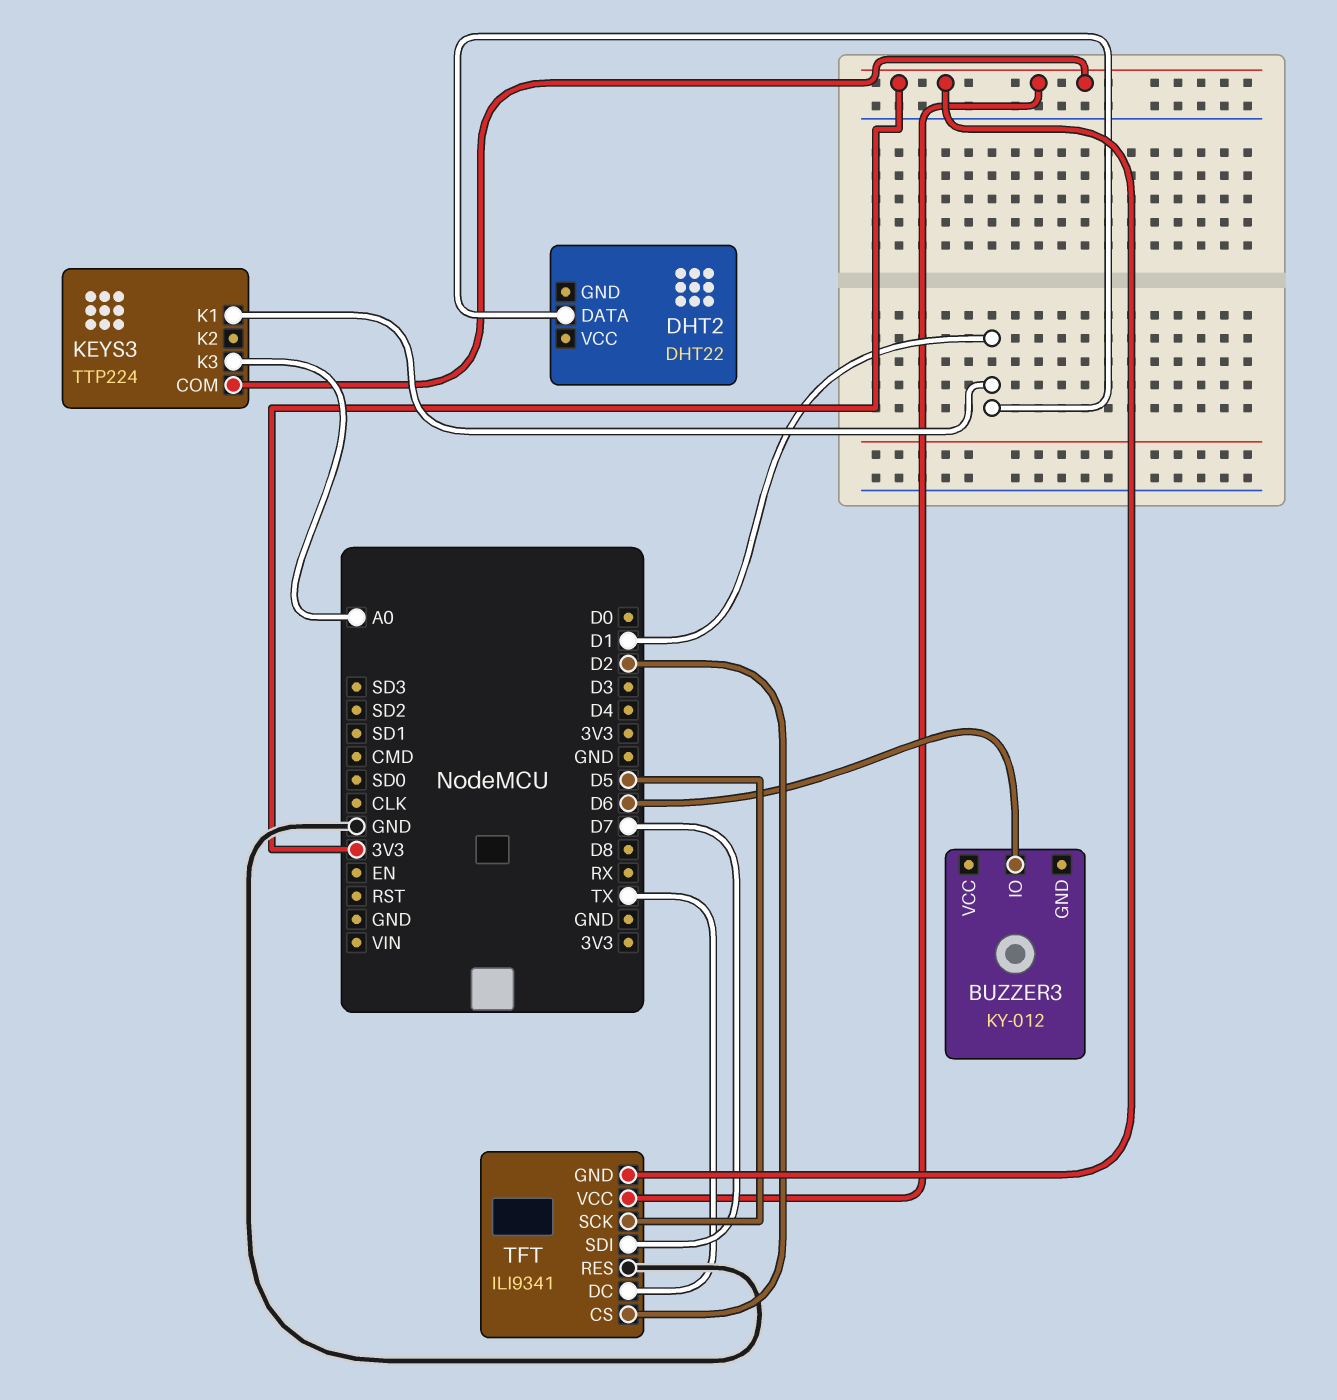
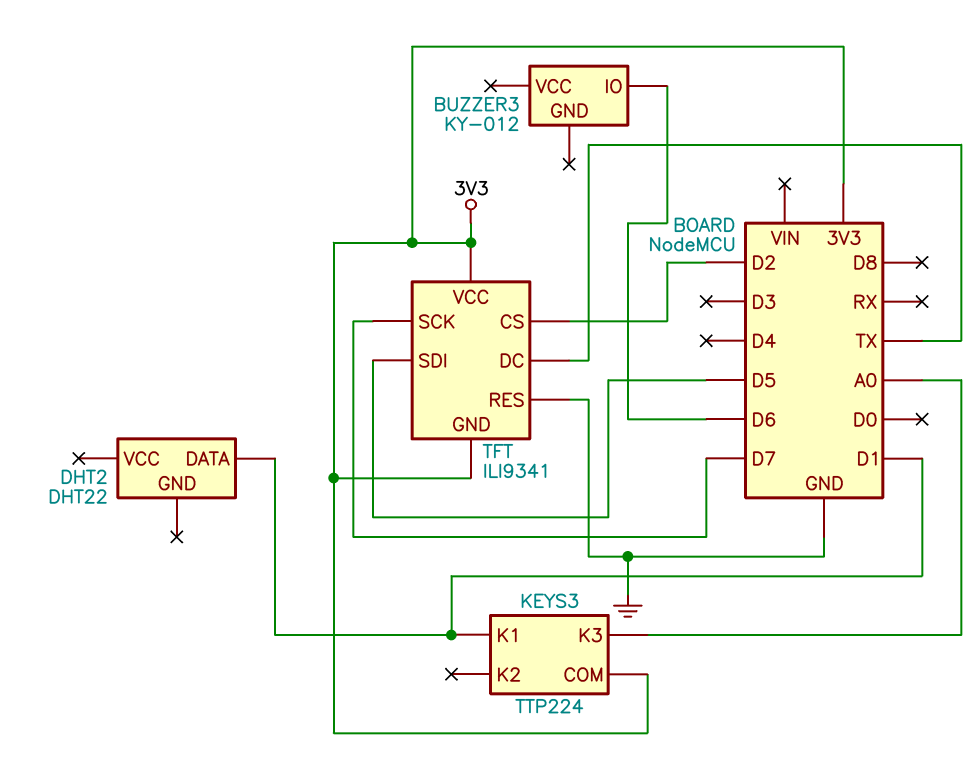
TFT pin SCK: D5 -> D7
TFT pin SDI: D7 -> D5

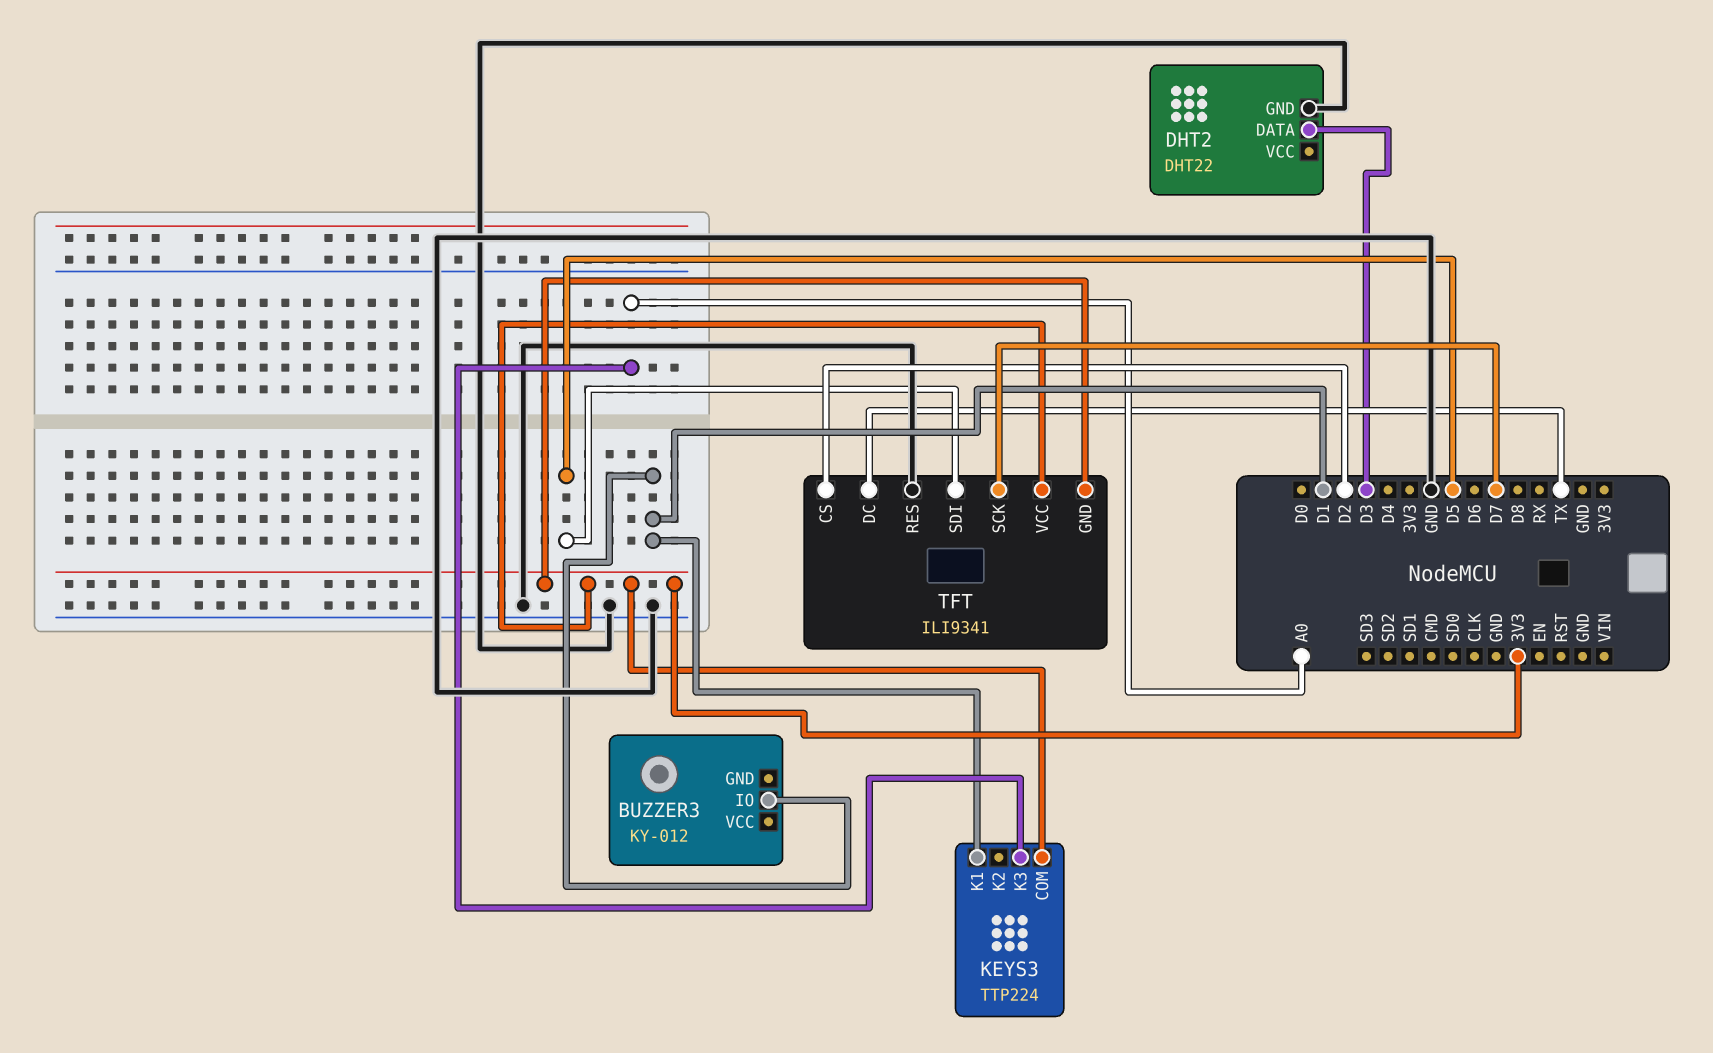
BUZZER3 pin IO: D6 -> D1
DHT2 pin DATA: D1 -> D3
DHT2 pin GND: none -> GND

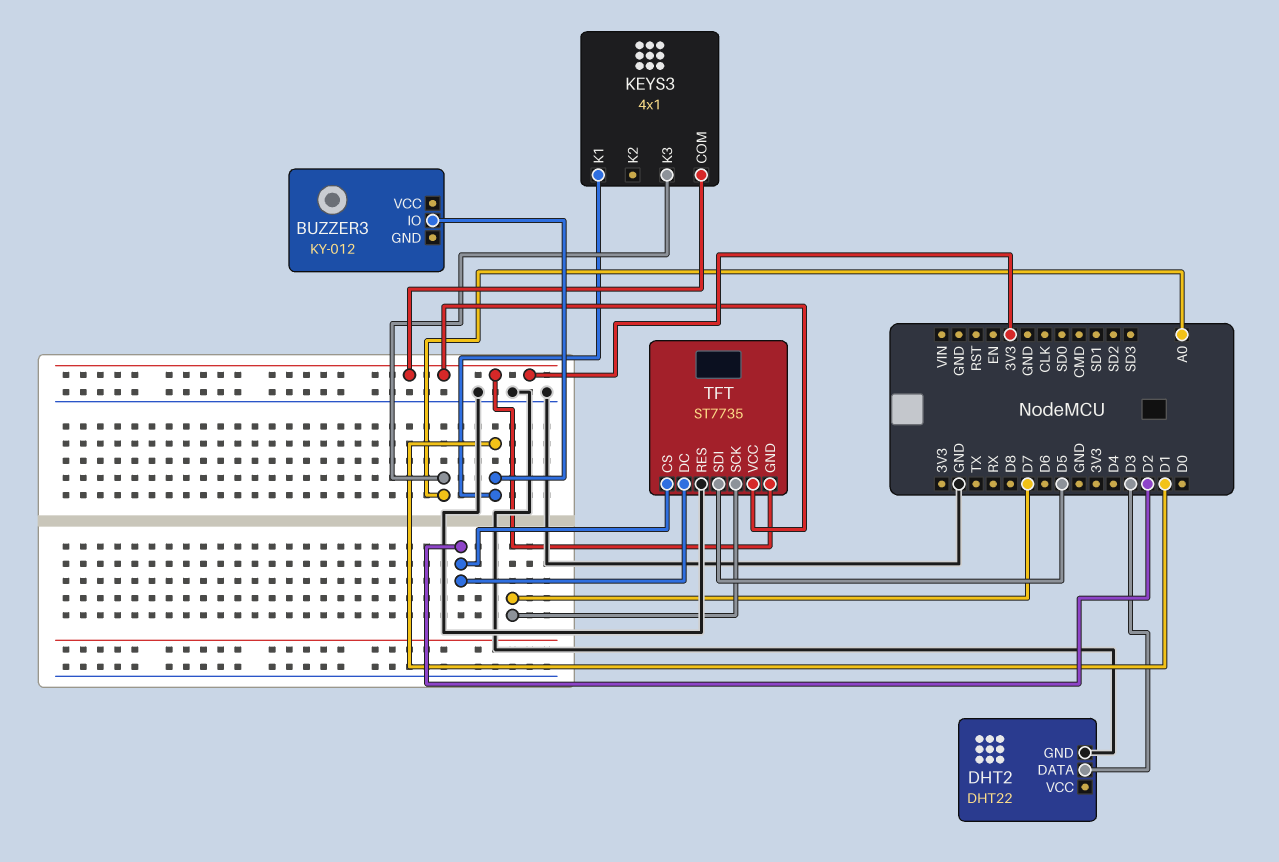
KEYS3: TTP224 -> 4x1
TFT: ILI9341 -> ST7735
TFT pin DC: TX -> D2

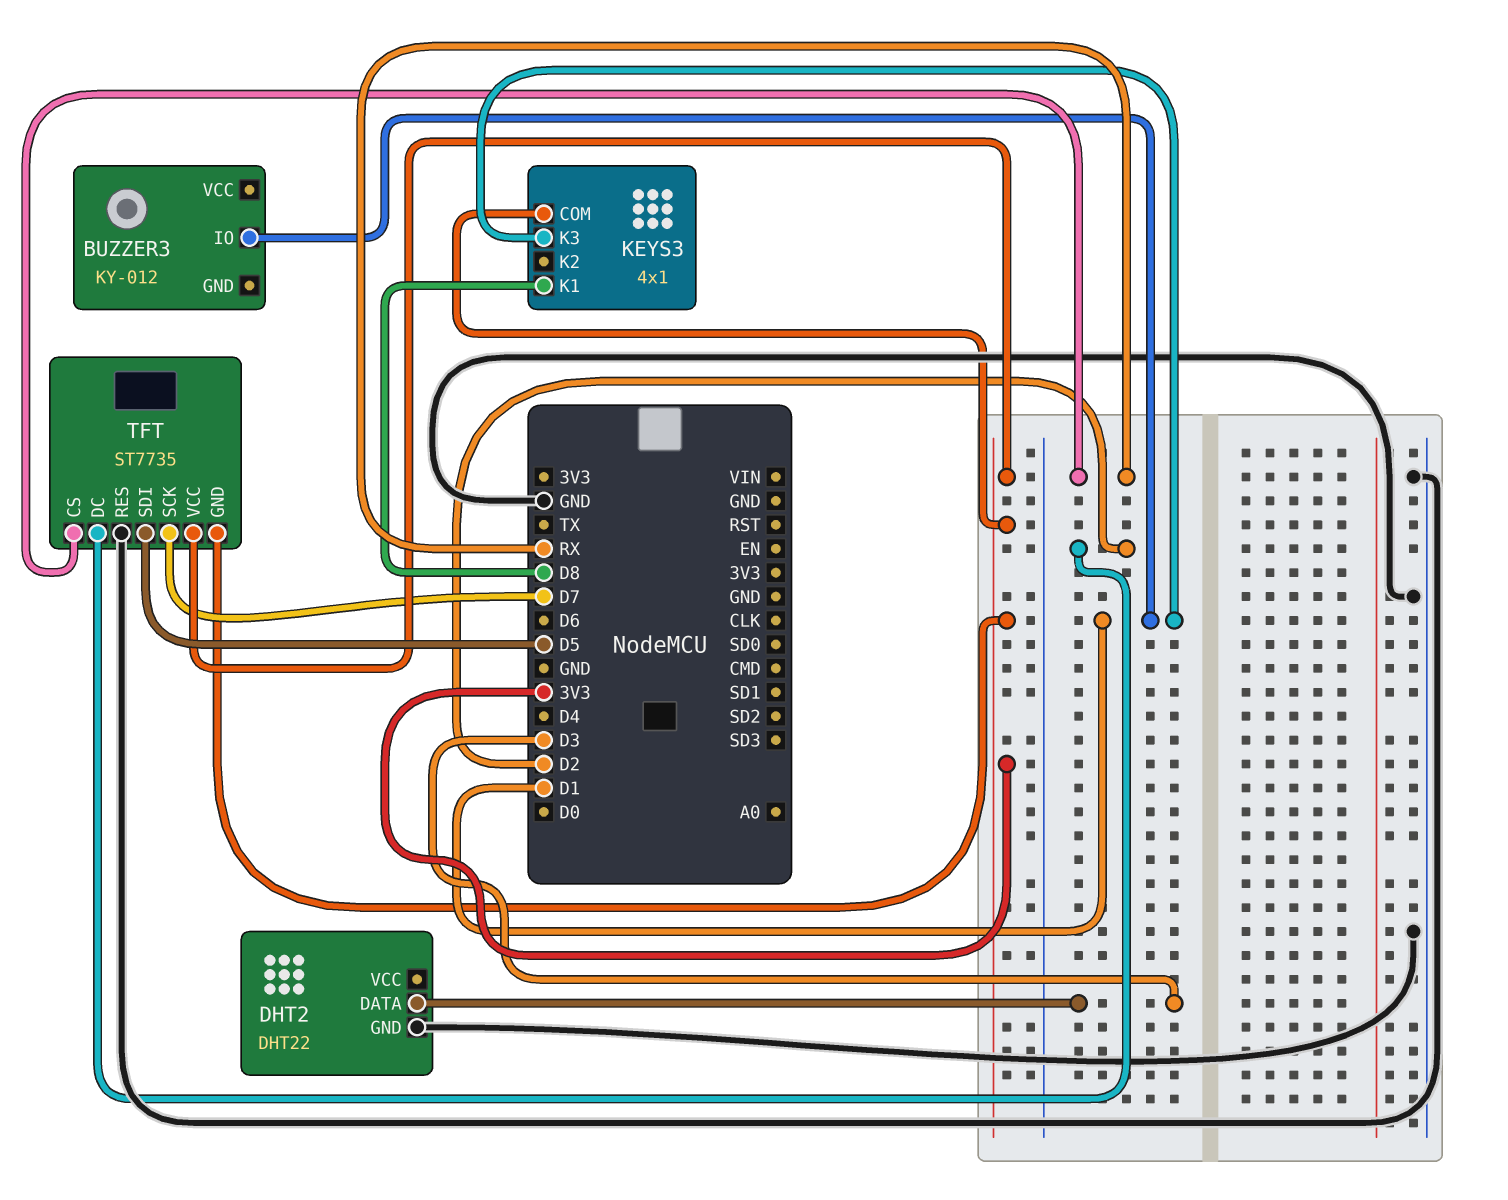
KEYS3 pin K1: D1 -> D8
KEYS3 pin K3: A0 -> D1
TFT pin CS: D2 -> RX

